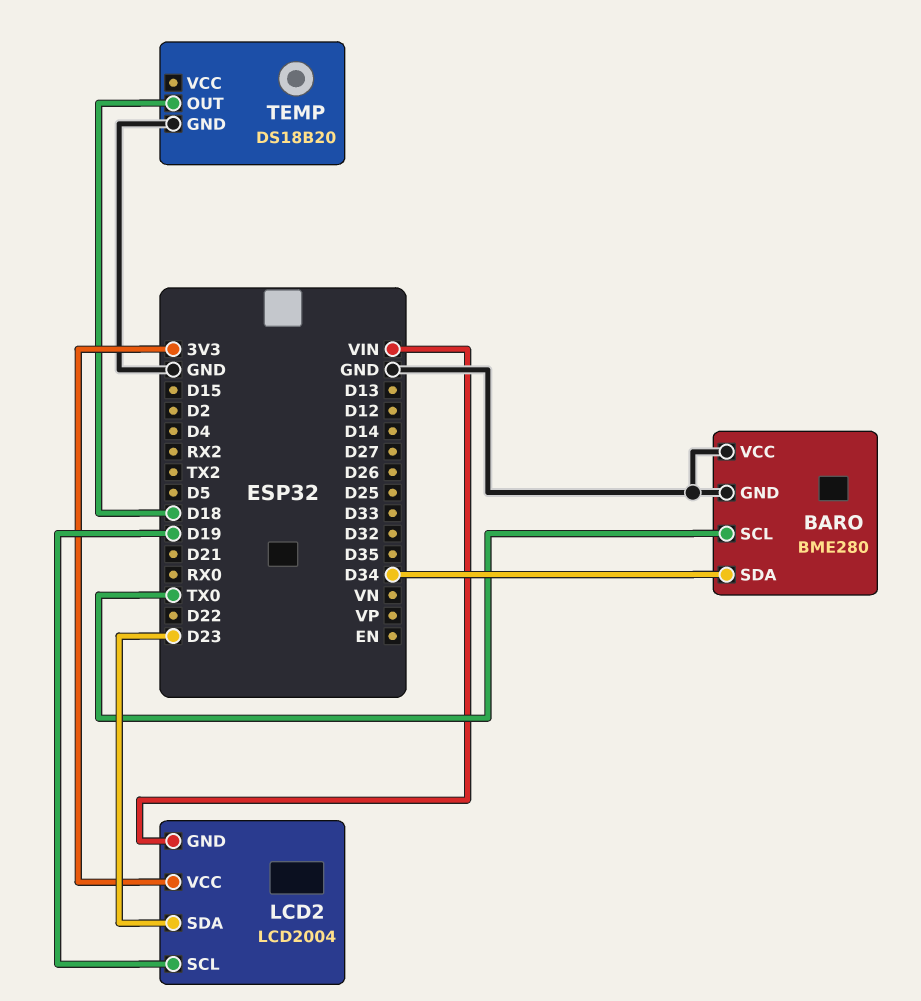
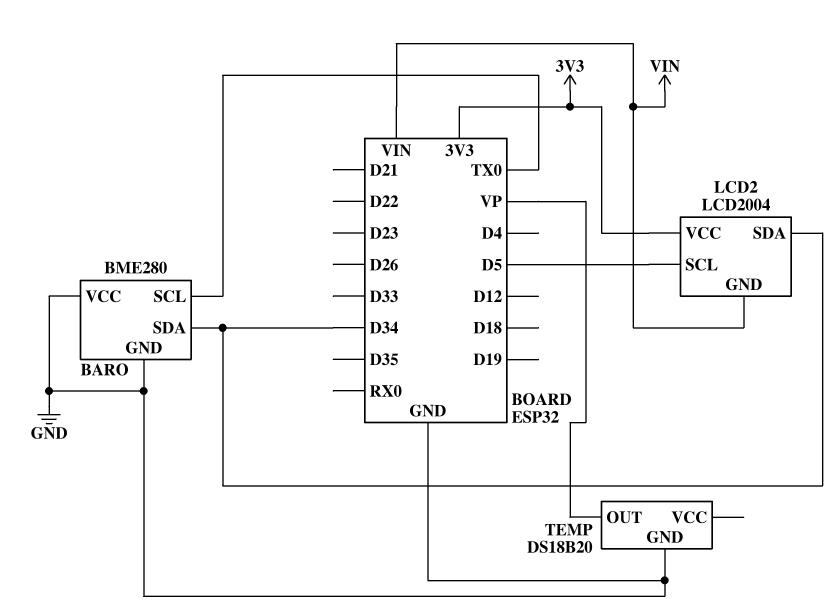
LCD2 pin SCL: D19 -> D5
LCD2 pin SDA: D23 -> D34
TEMP pin OUT: D18 -> VP

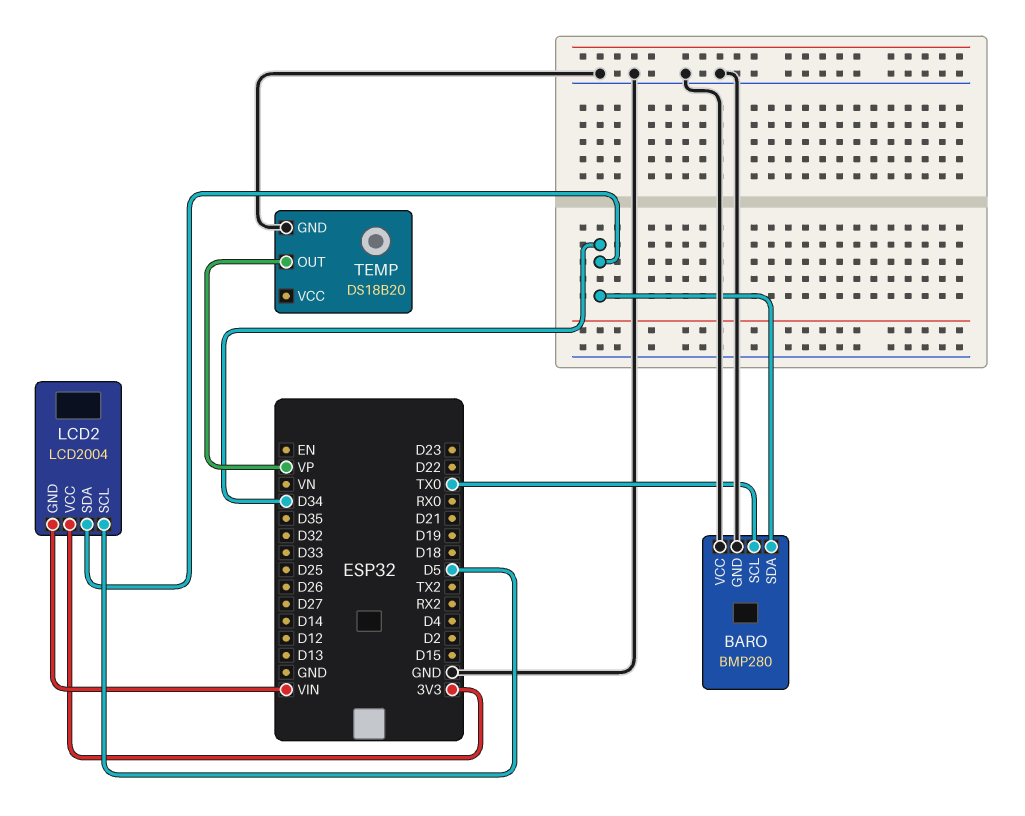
BARO: BME280 -> BMP280

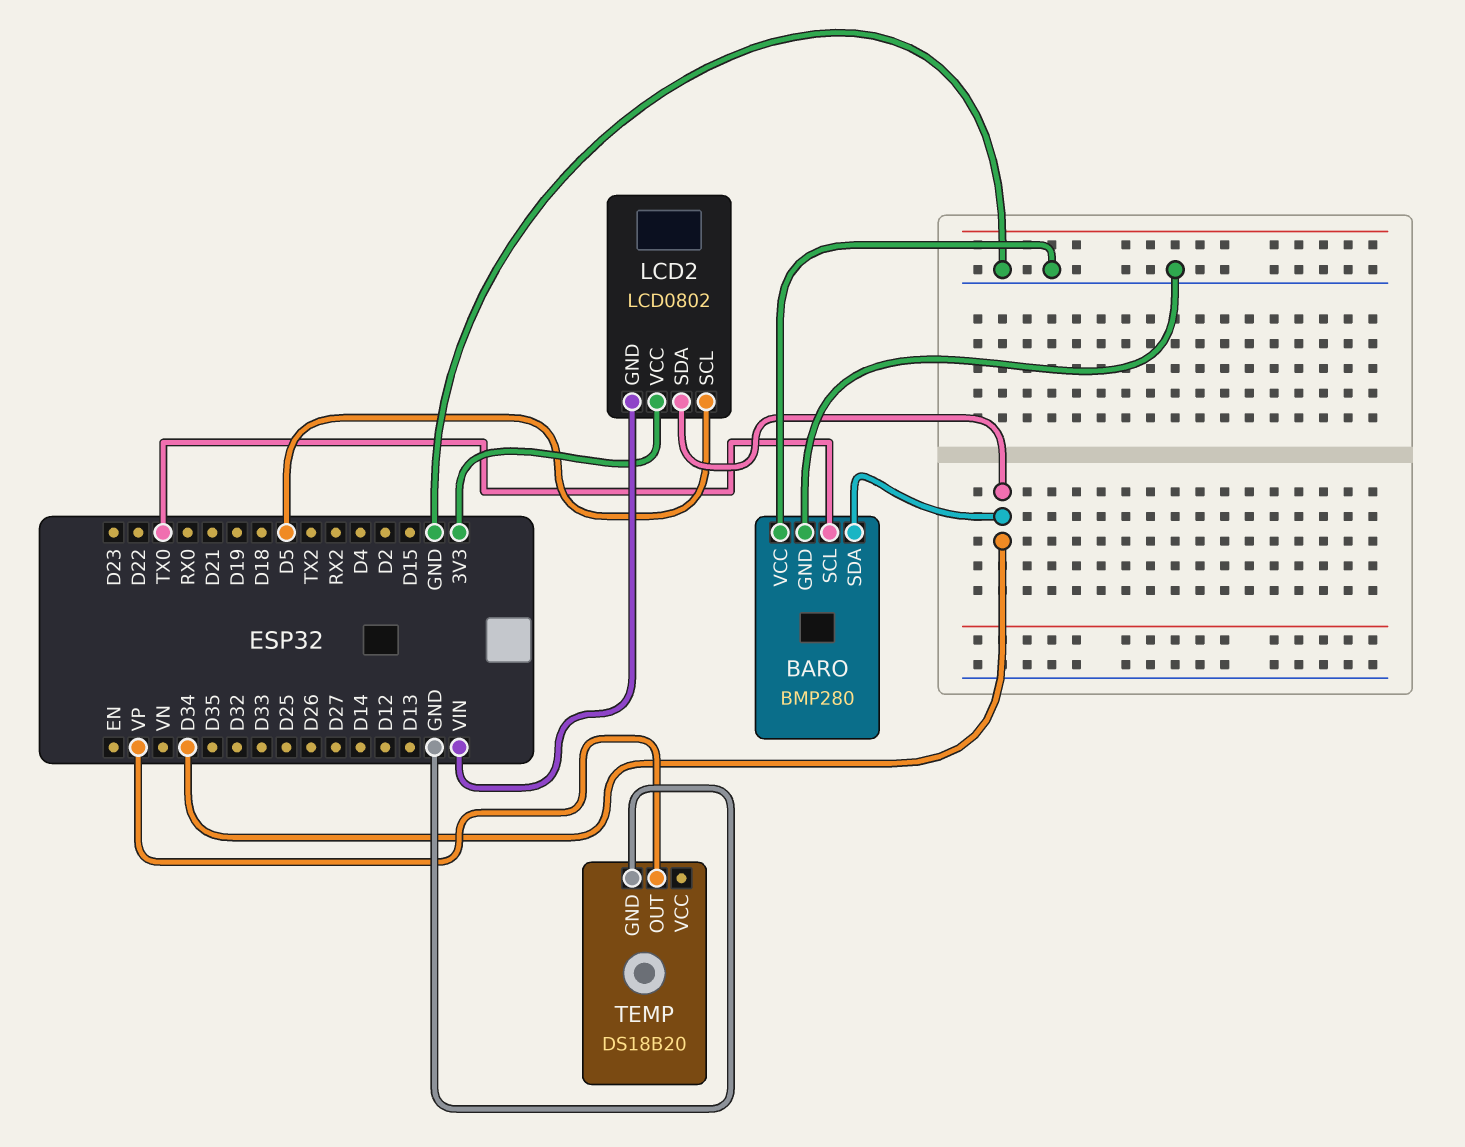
LCD2: LCD2004 -> LCD0802

